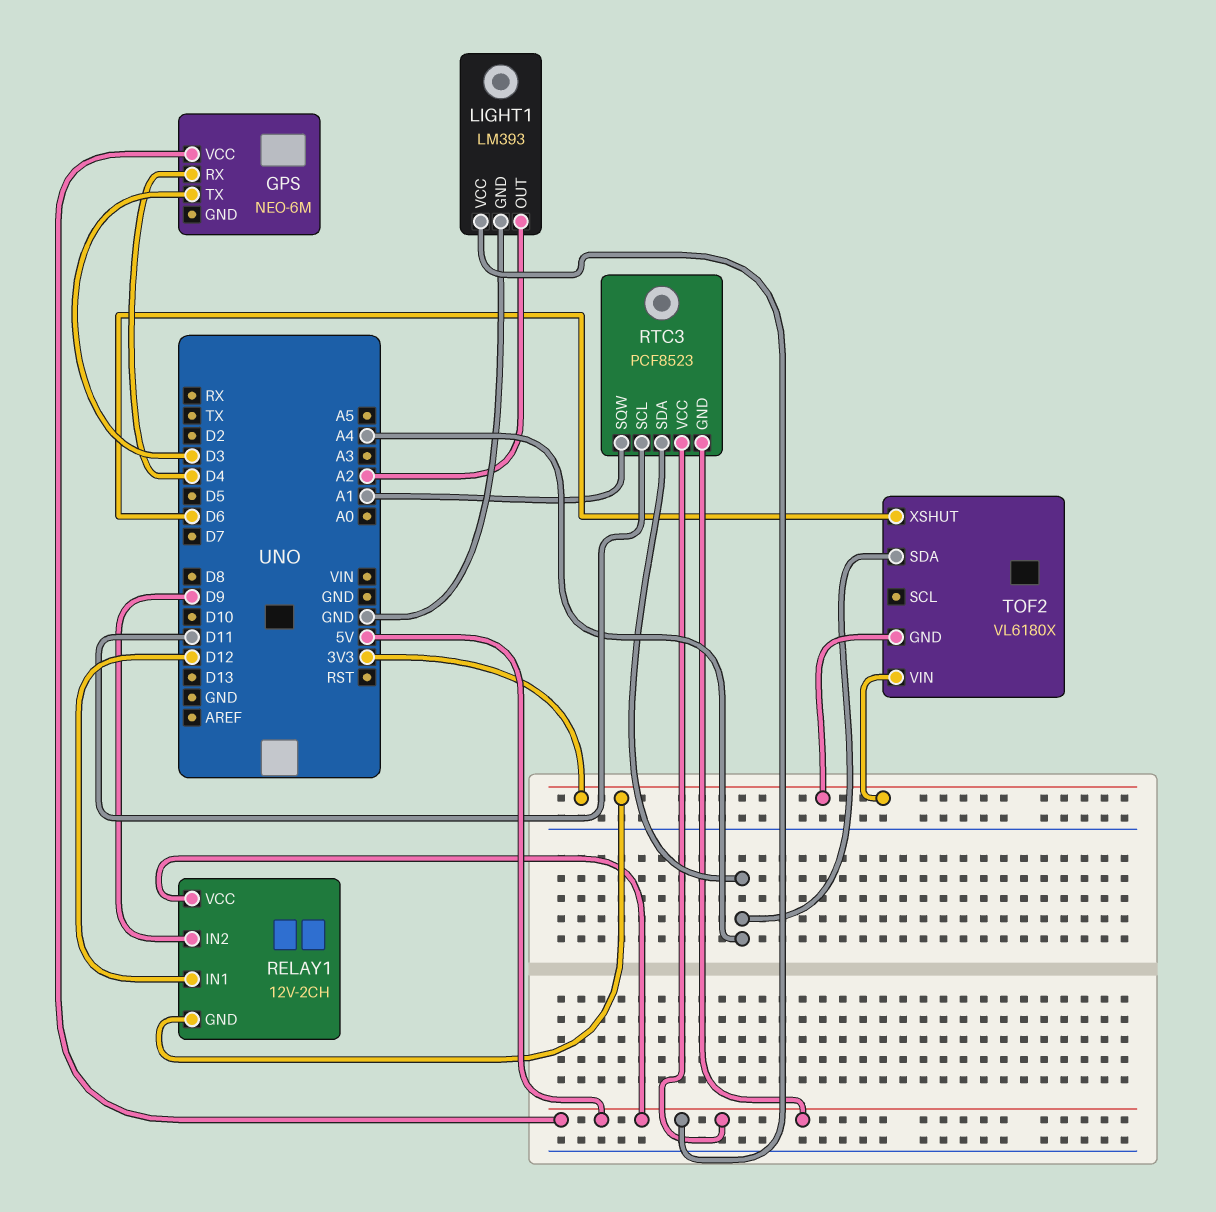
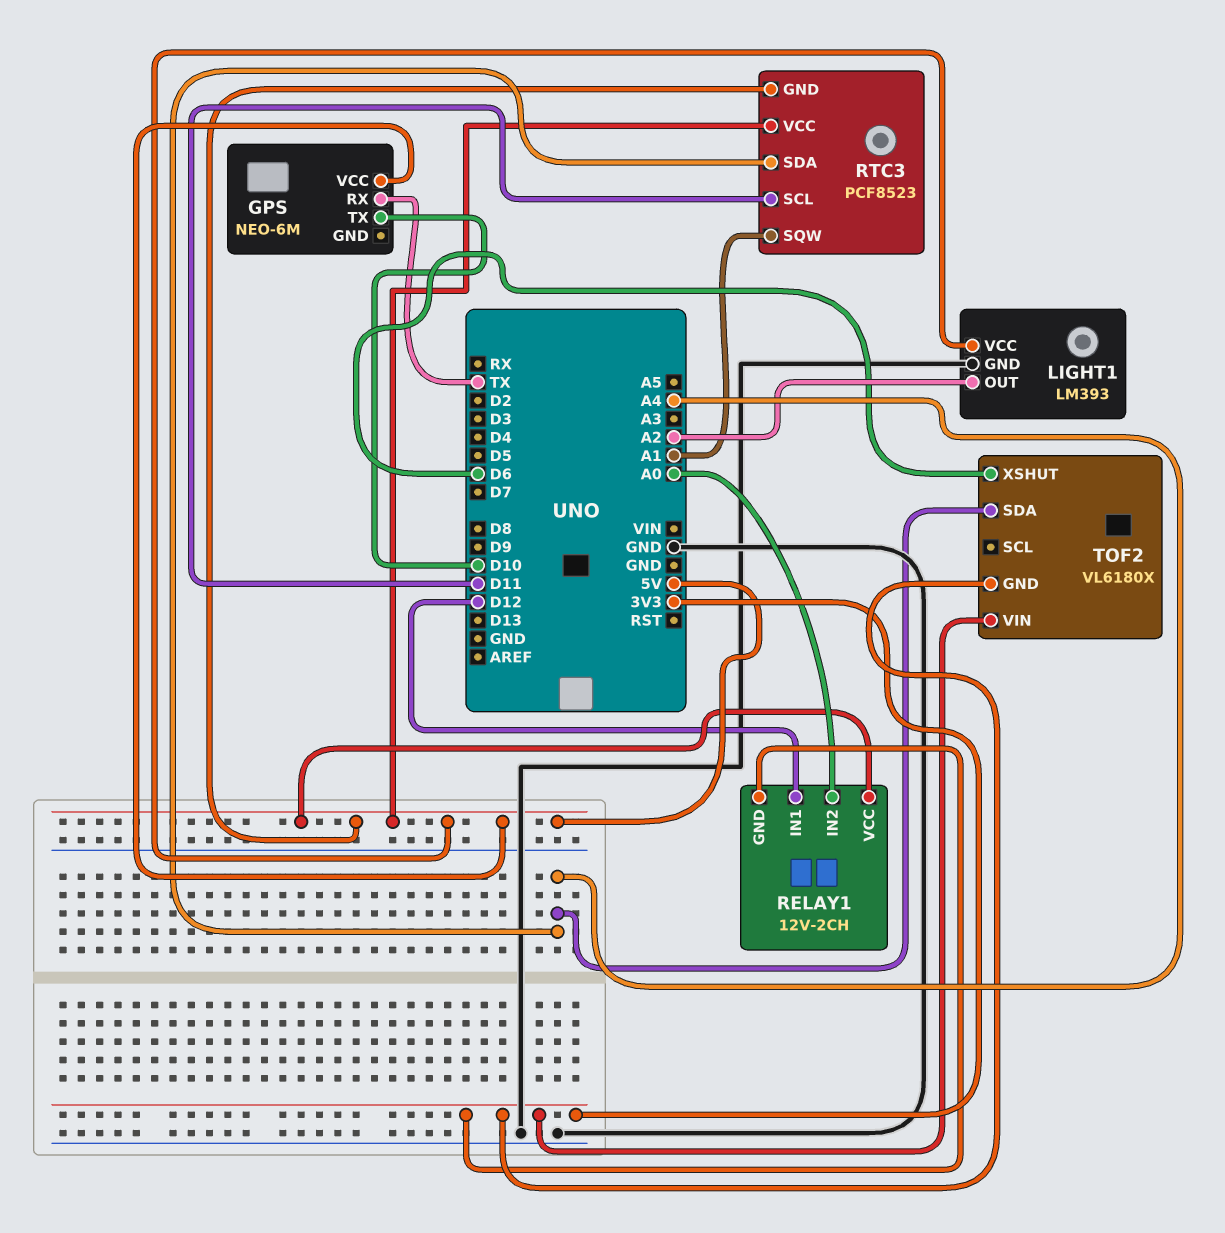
GPS pin RX: D4 -> TX
GPS pin TX: D3 -> D10
RELAY1 pin IN2: D9 -> A0

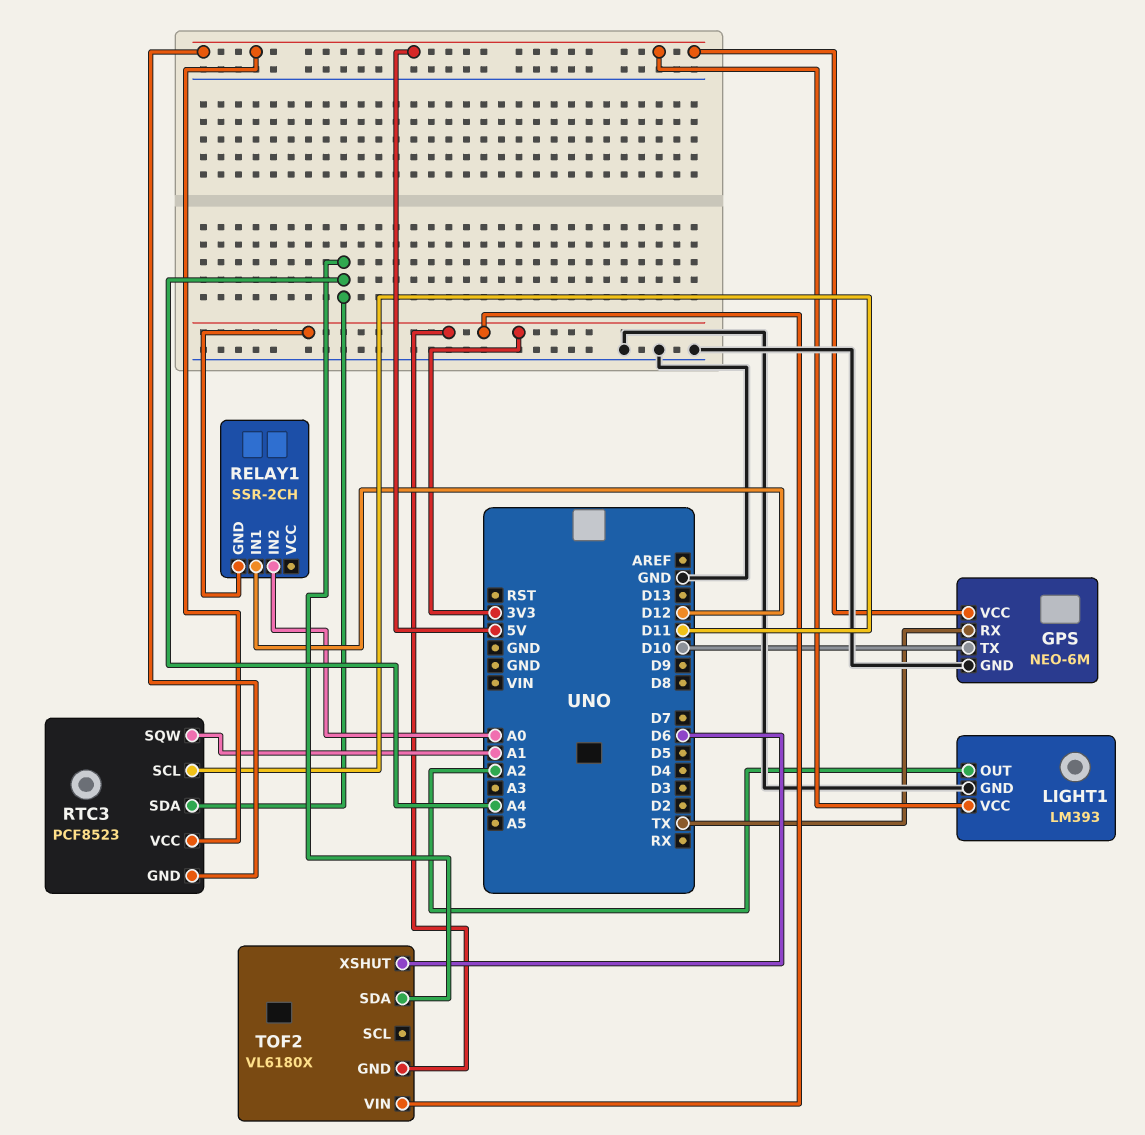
GPS pin GND: none -> GND
RELAY1: 12V-2CH -> SSR-2CH
RELAY1 pin VCC: 5V -> none

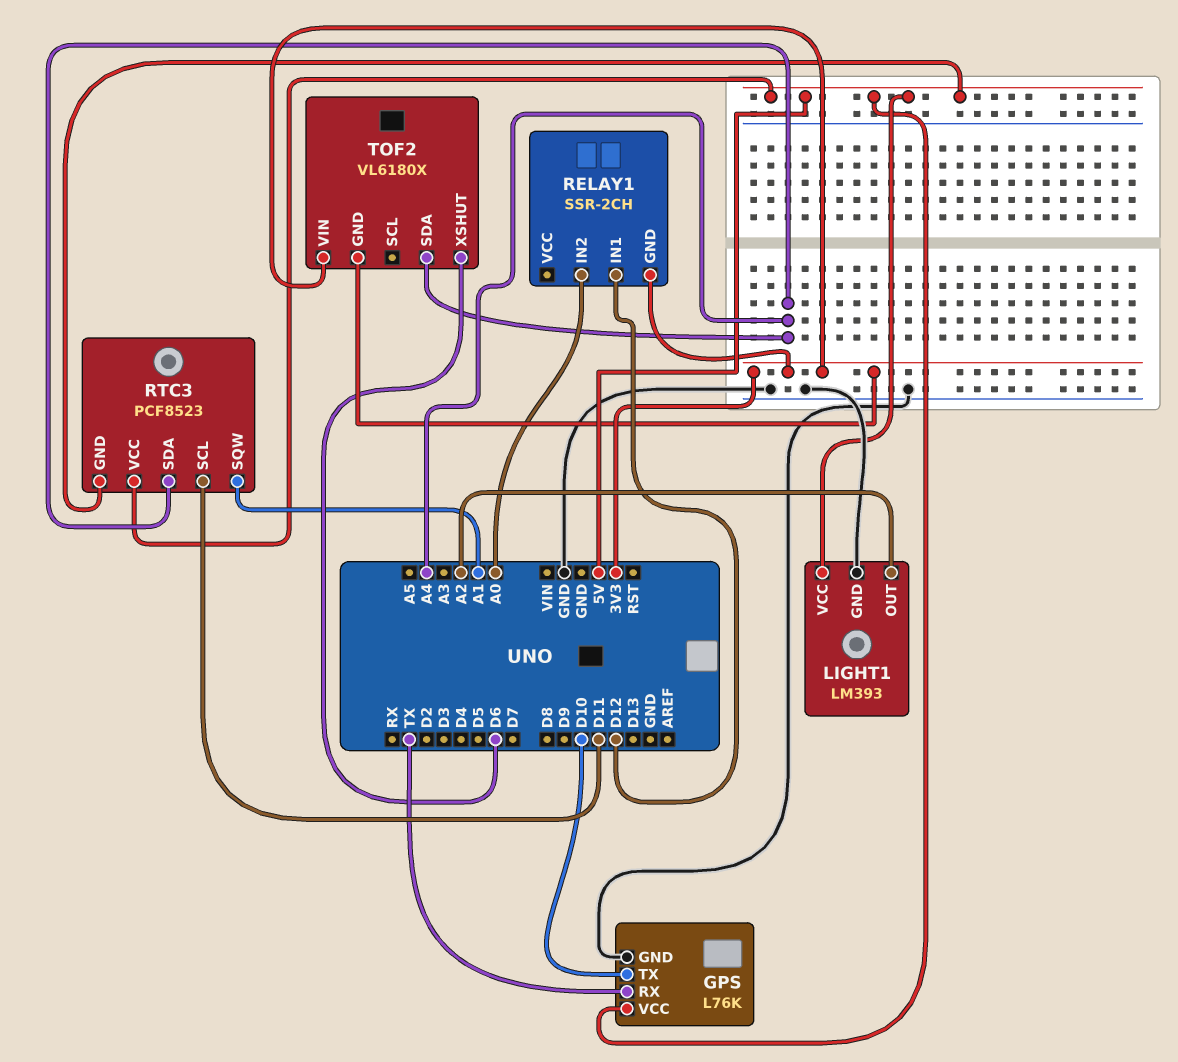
GPS: NEO-6M -> L76K

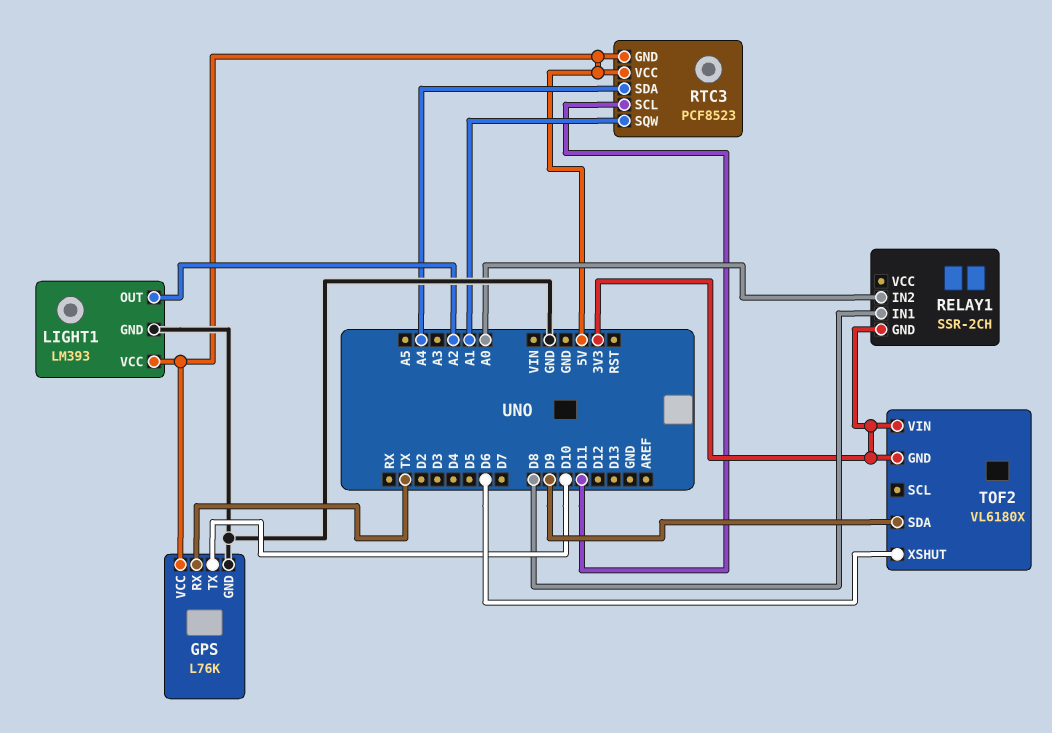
RELAY1 pin IN1: D12 -> D8
TOF2 pin SDA: A4 -> D9

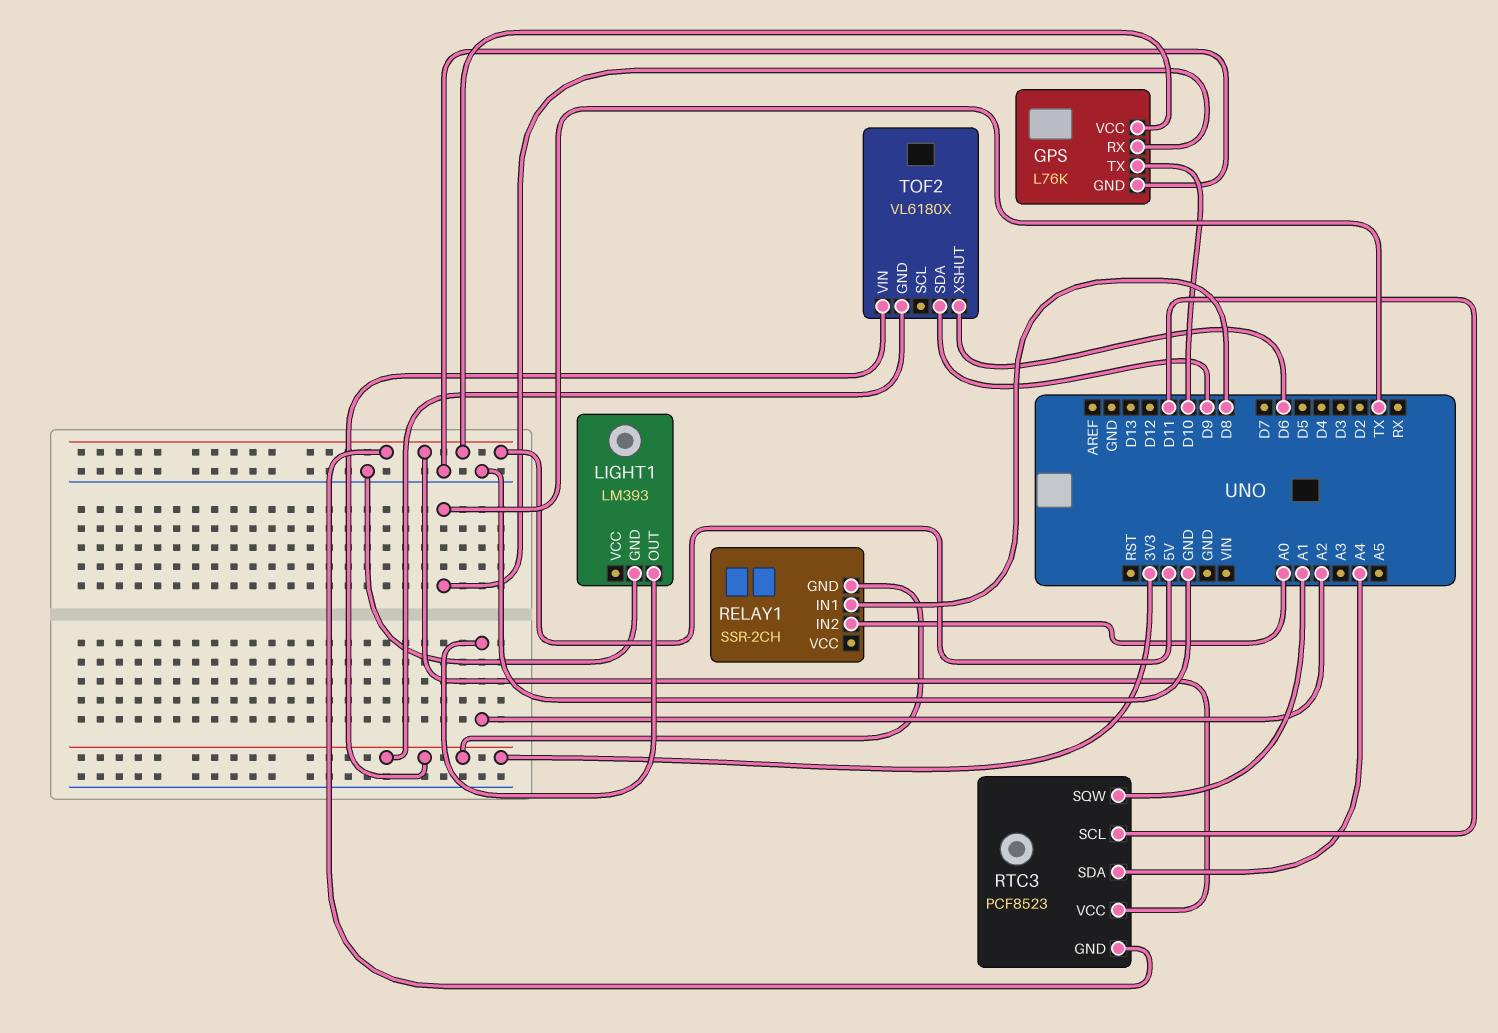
LIGHT1 pin VCC: 5V -> none

